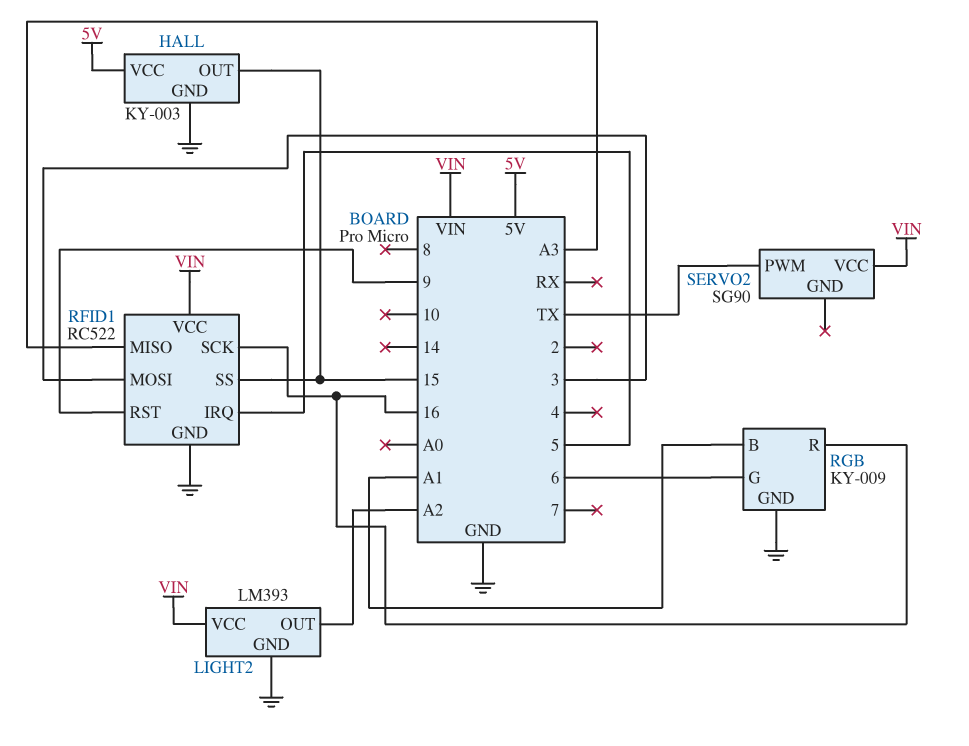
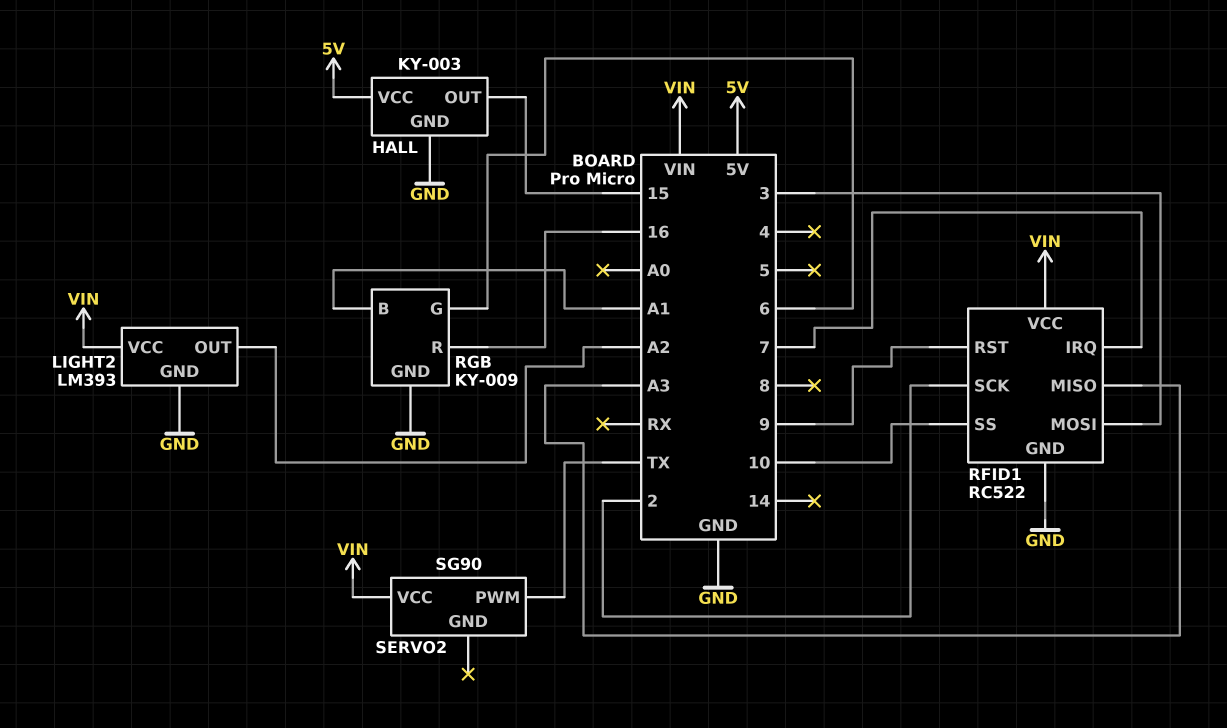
RFID1 pin IRQ: 5 -> 7
RFID1 pin SCK: 16 -> 2
RFID1 pin SS: 15 -> 10

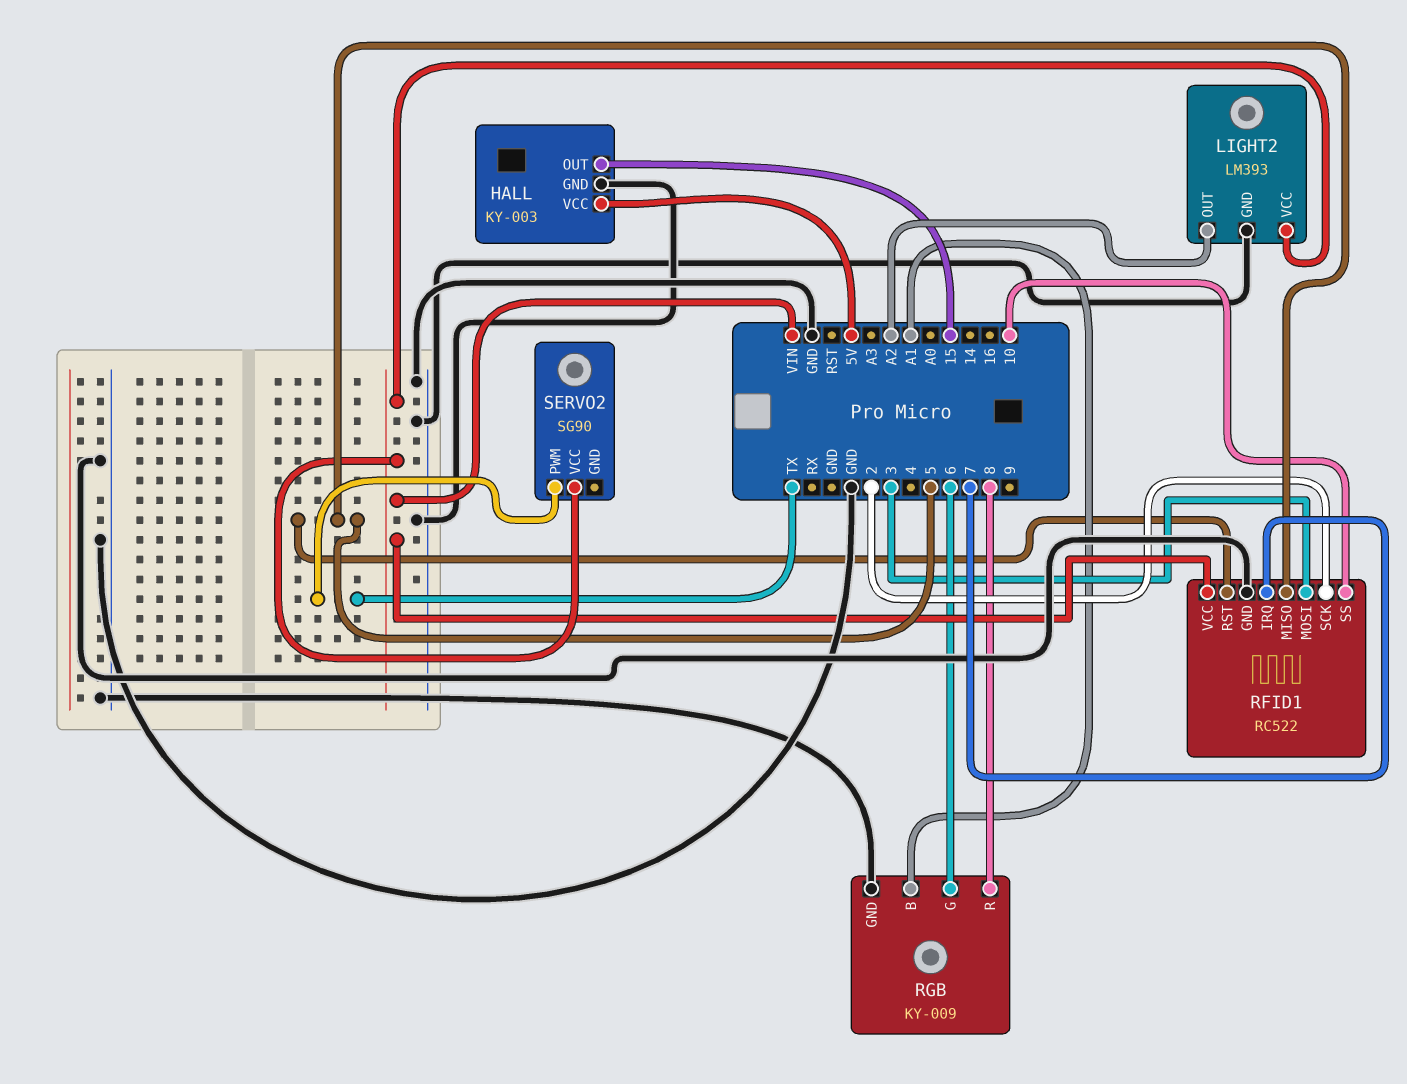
RFID1 pin MISO: A3 -> 5
RFID1 pin RST: 9 -> 5
RGB pin R: 16 -> 8

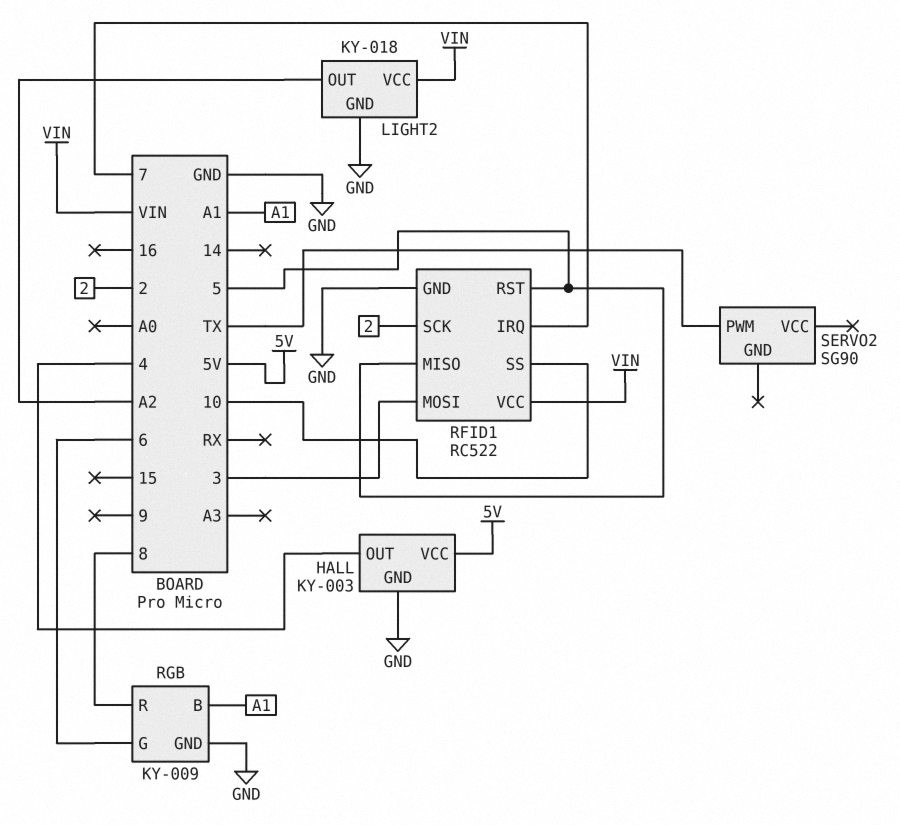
HALL pin OUT: 15 -> 4
LIGHT2: LM393 -> KY-018
SERVO2 pin VCC: VIN -> none

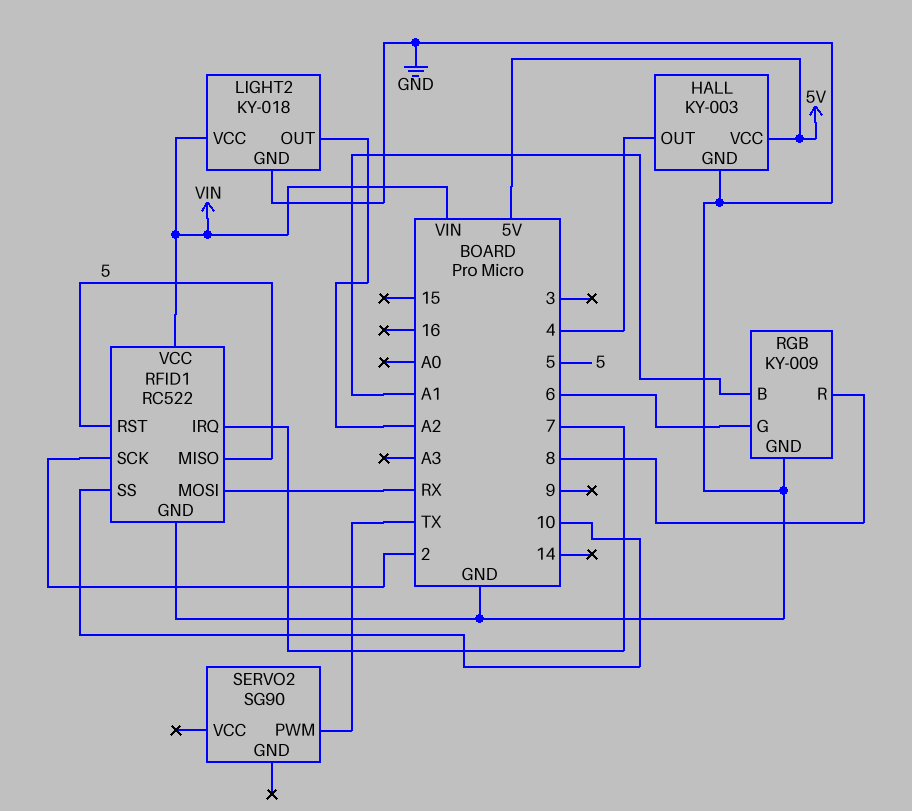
RFID1 pin MOSI: 3 -> RX

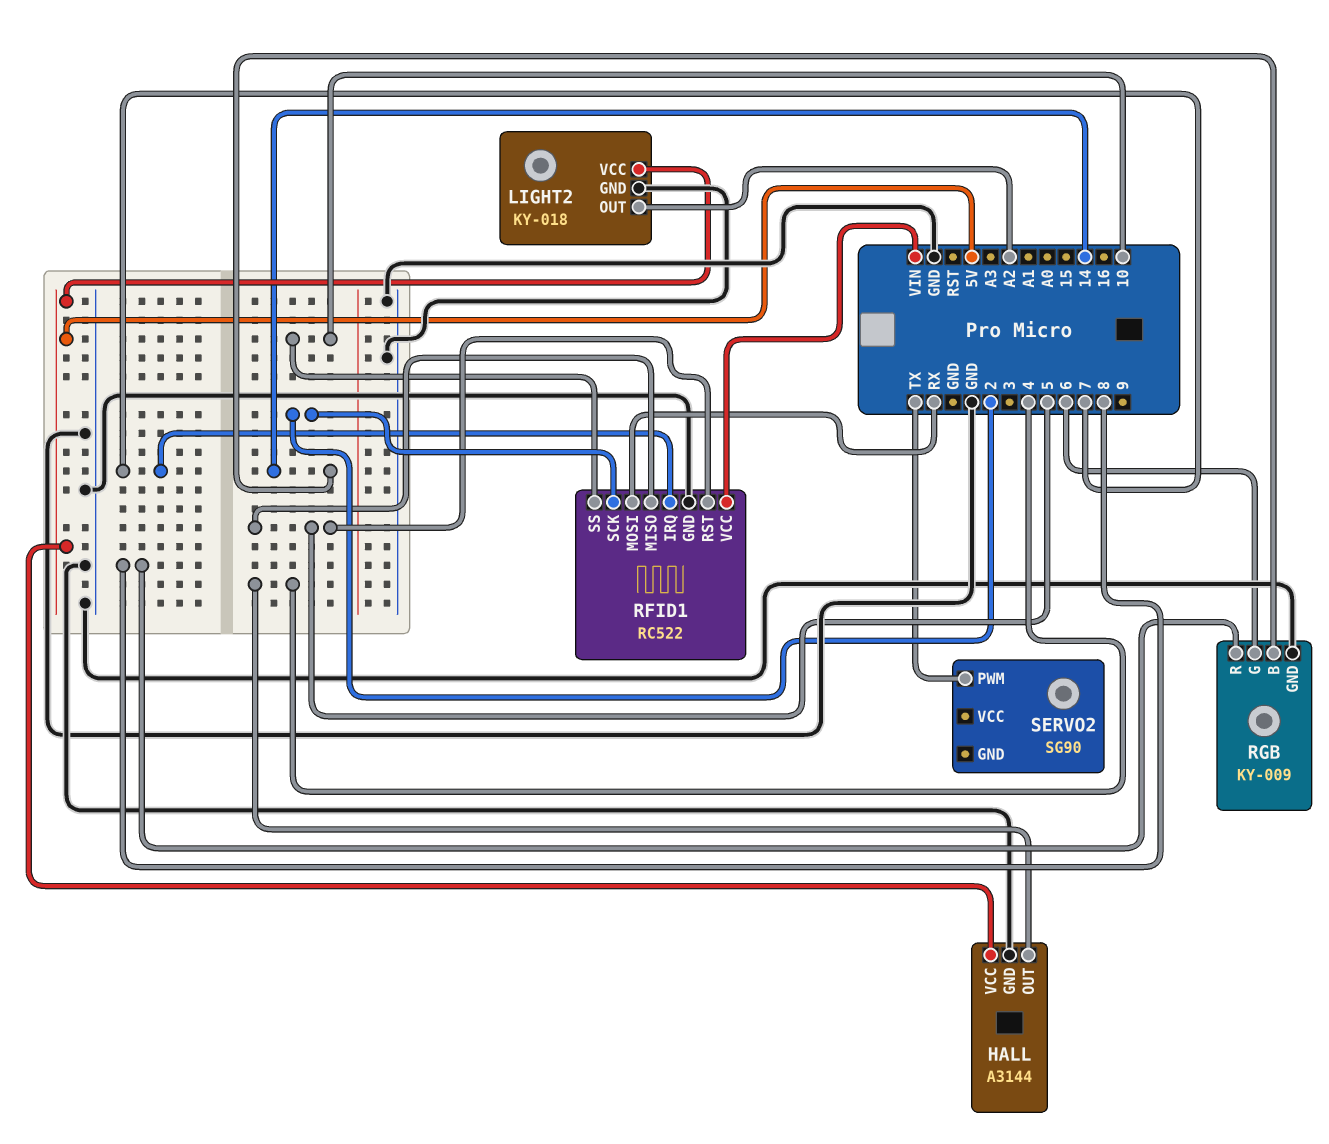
HALL: KY-003 -> A3144
LIGHT2 pin VCC: VIN -> 5V
RGB pin B: A1 -> 14

